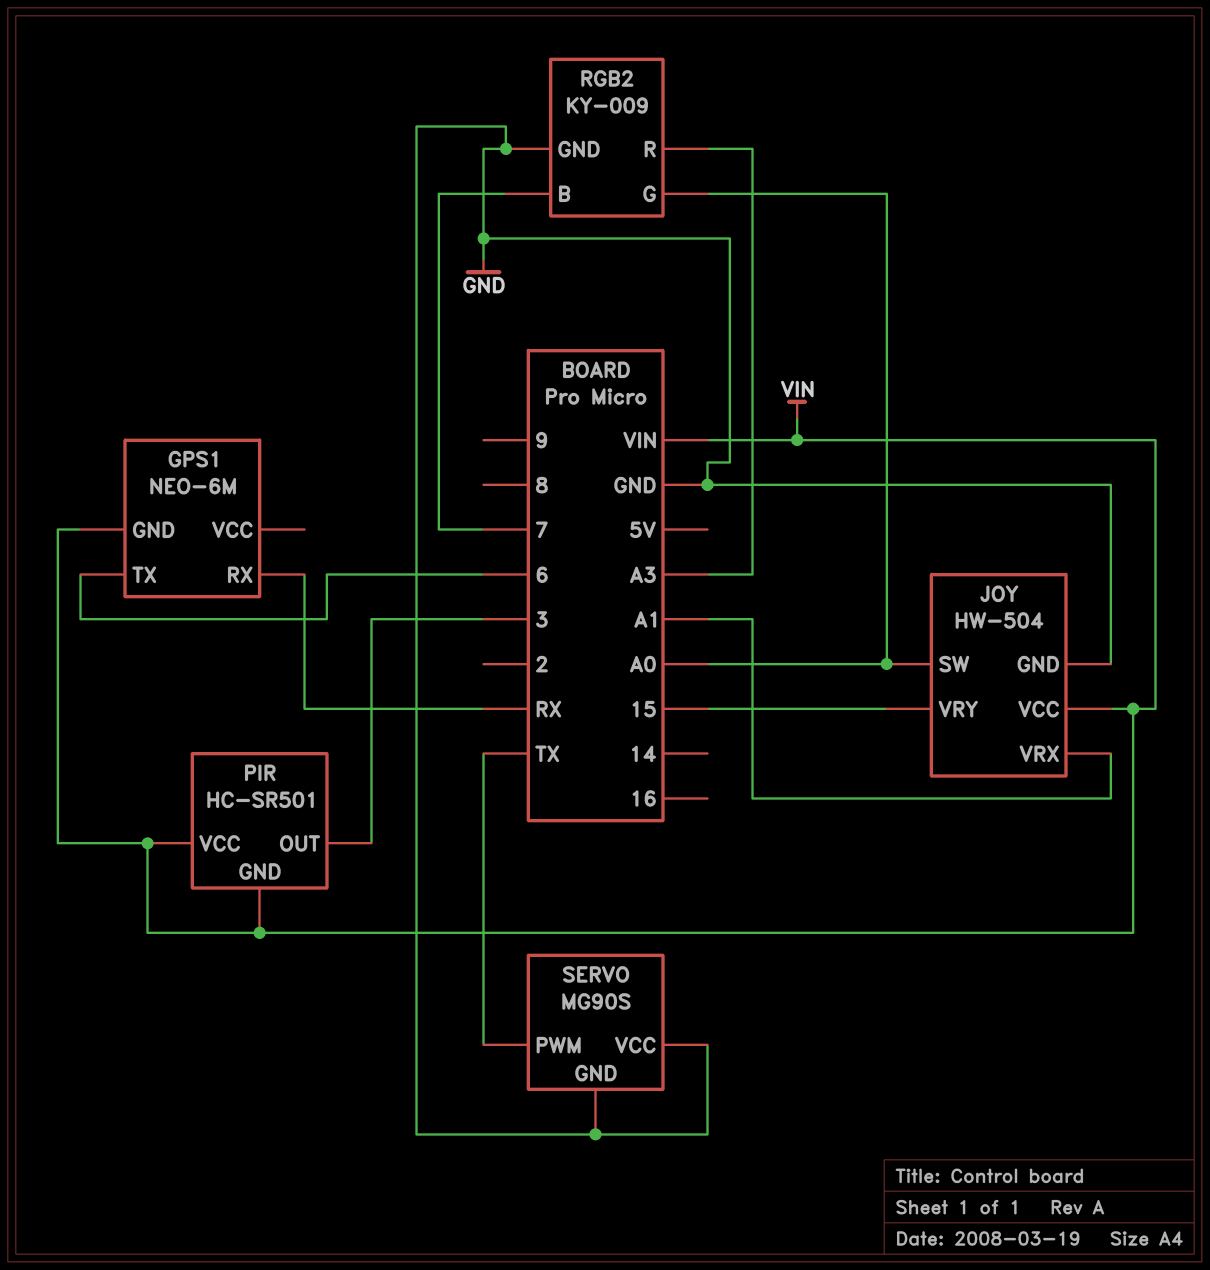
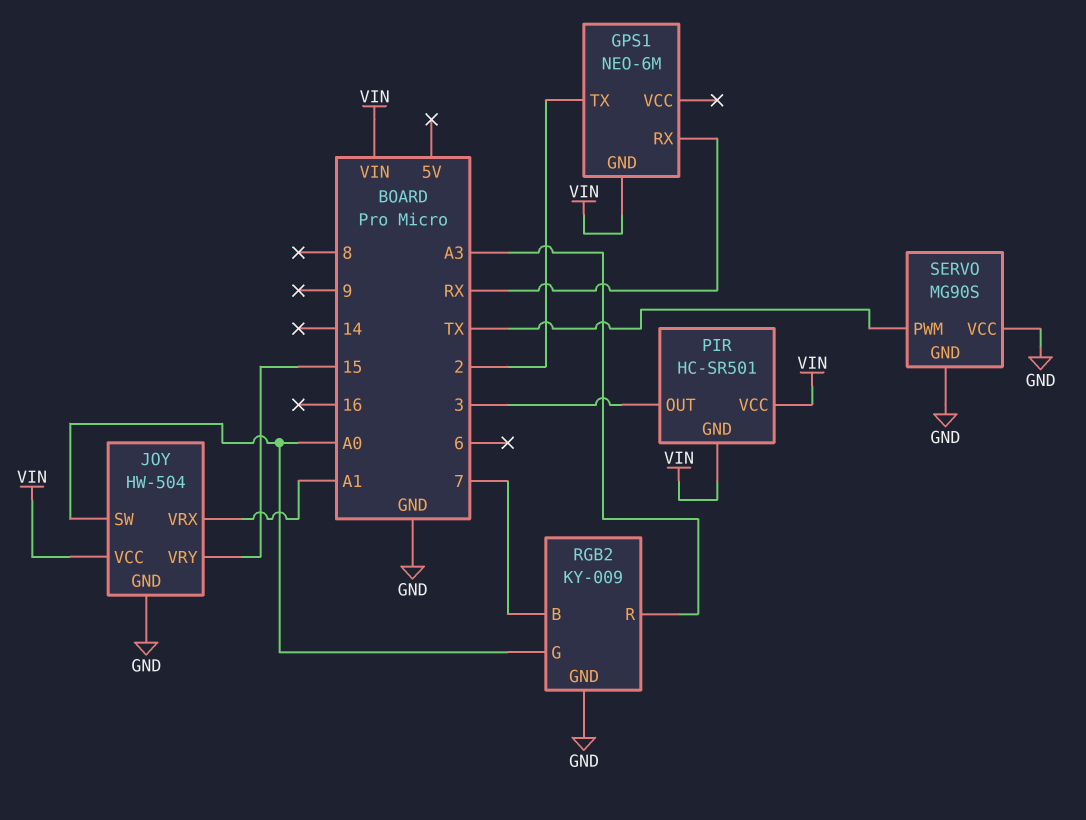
GPS1 pin TX: 6 -> 2

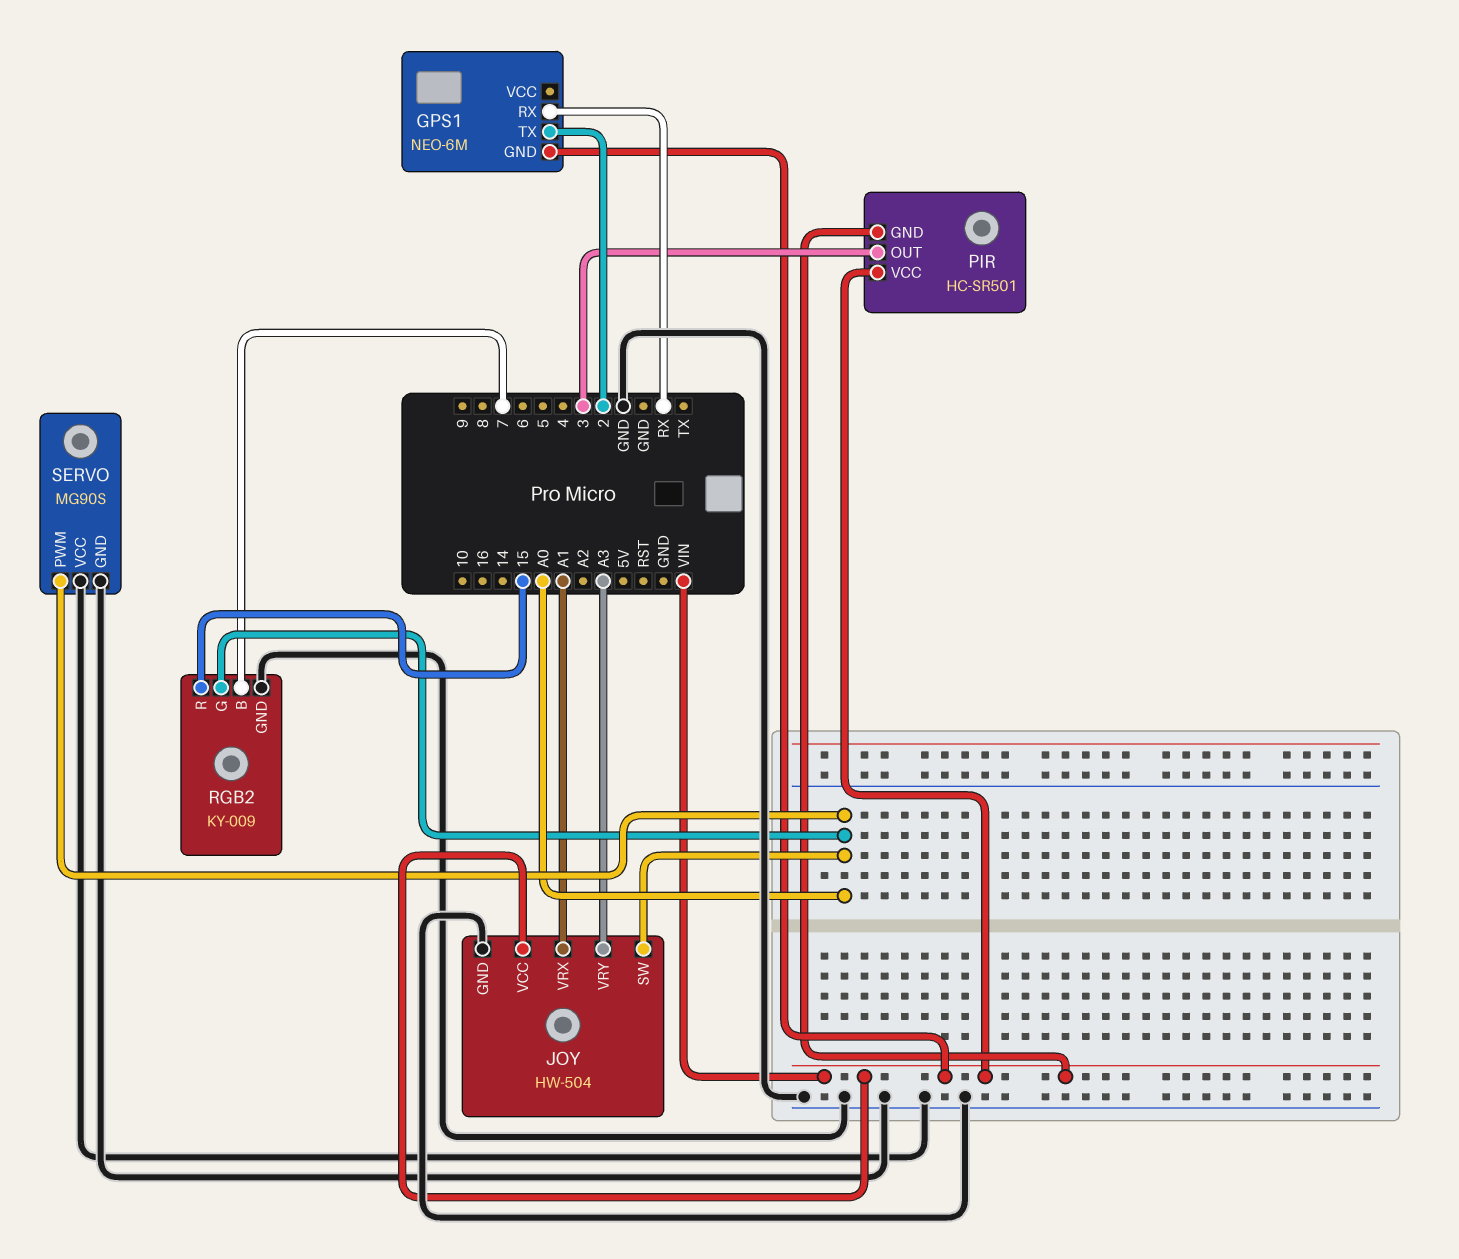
JOY pin VRY: 15 -> A3
RGB2 pin R: A3 -> 15
SERVO pin PWM: TX -> A0

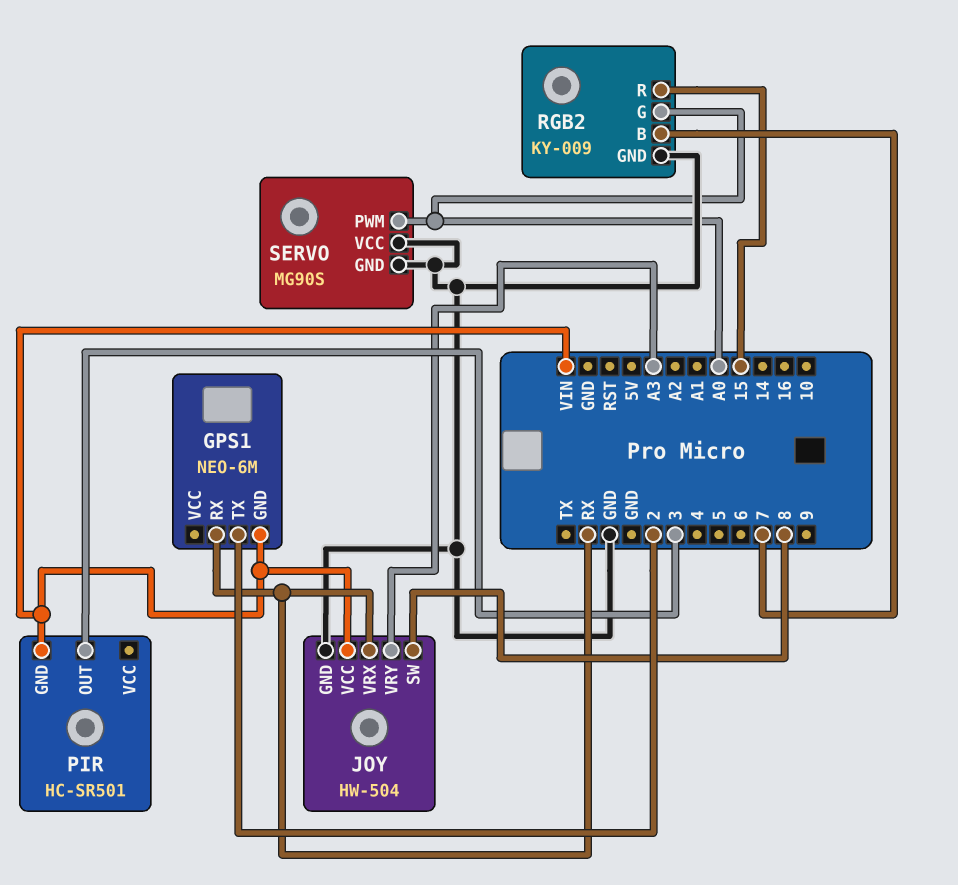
JOY pin SW: A0 -> 8
JOY pin VRX: A1 -> RX
PIR pin VCC: VIN -> none

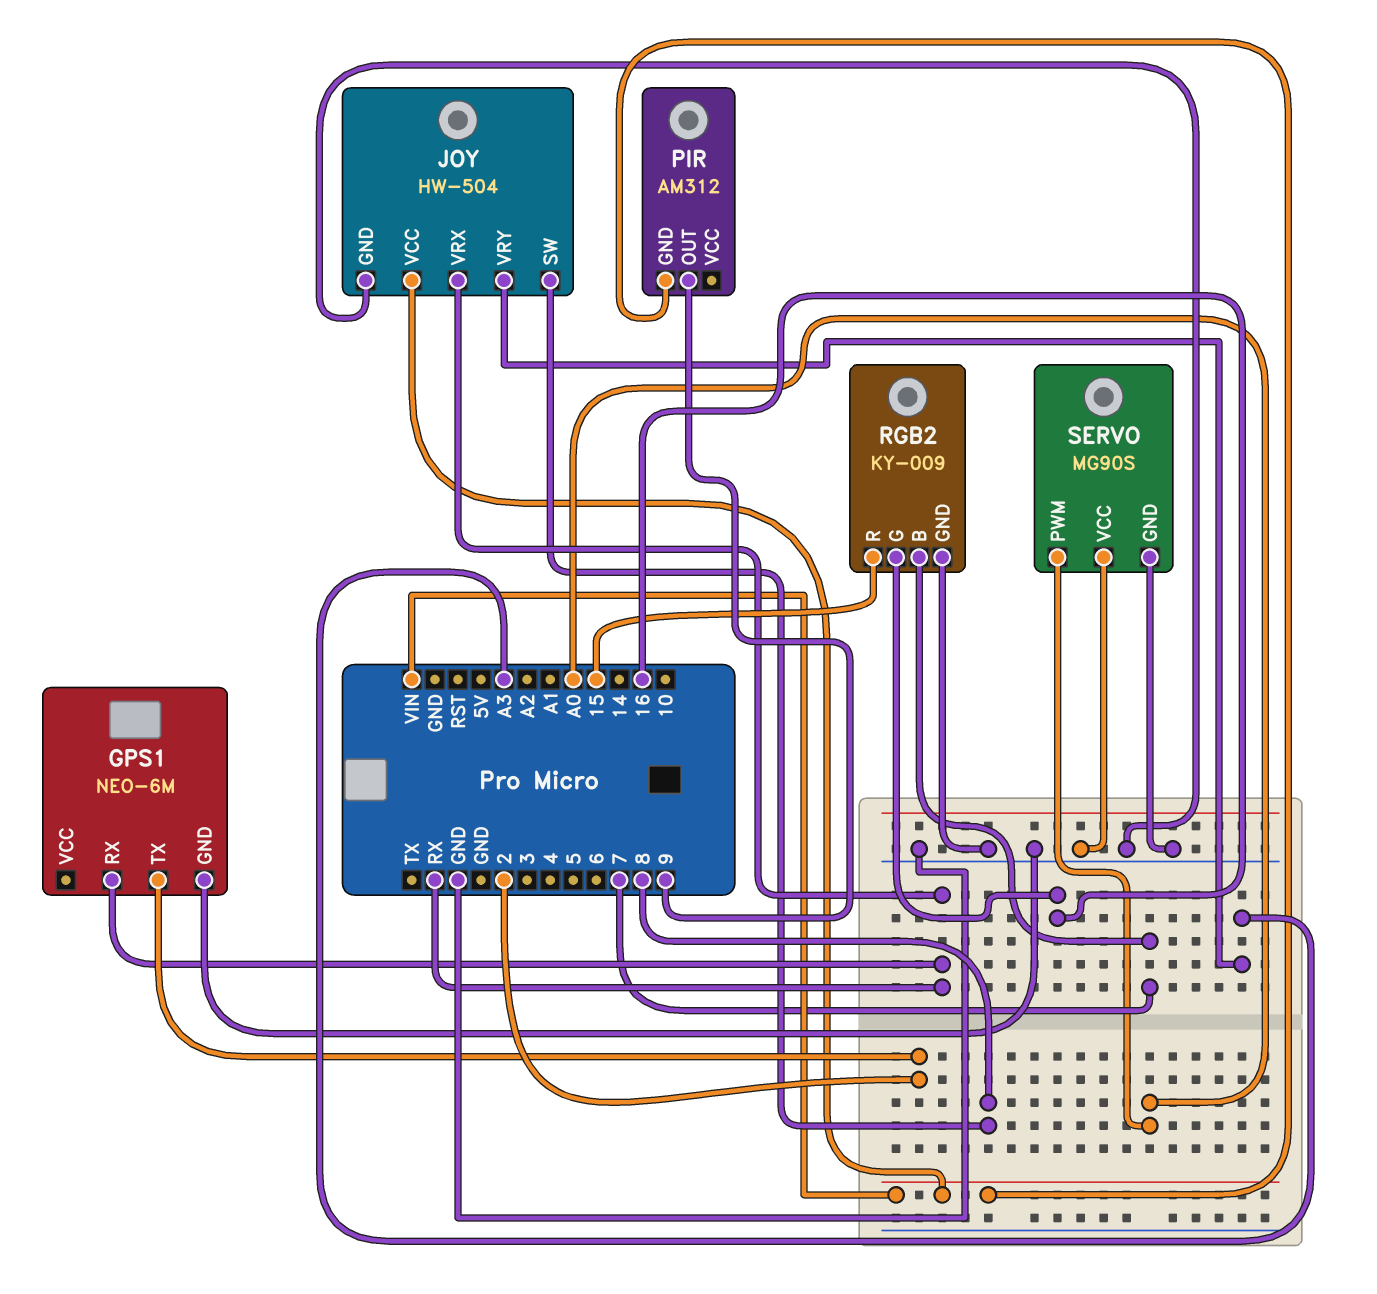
GPS1 pin GND: VIN -> GND
PIR: HC-SR501 -> AM312
PIR pin OUT: 3 -> 9
RGB2 pin G: A0 -> 16

